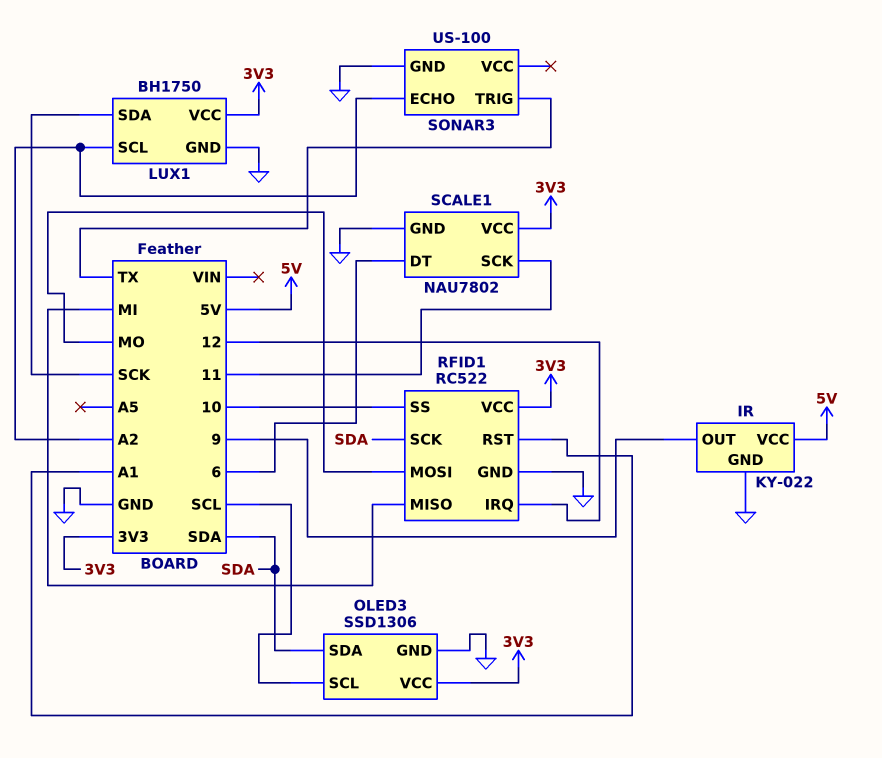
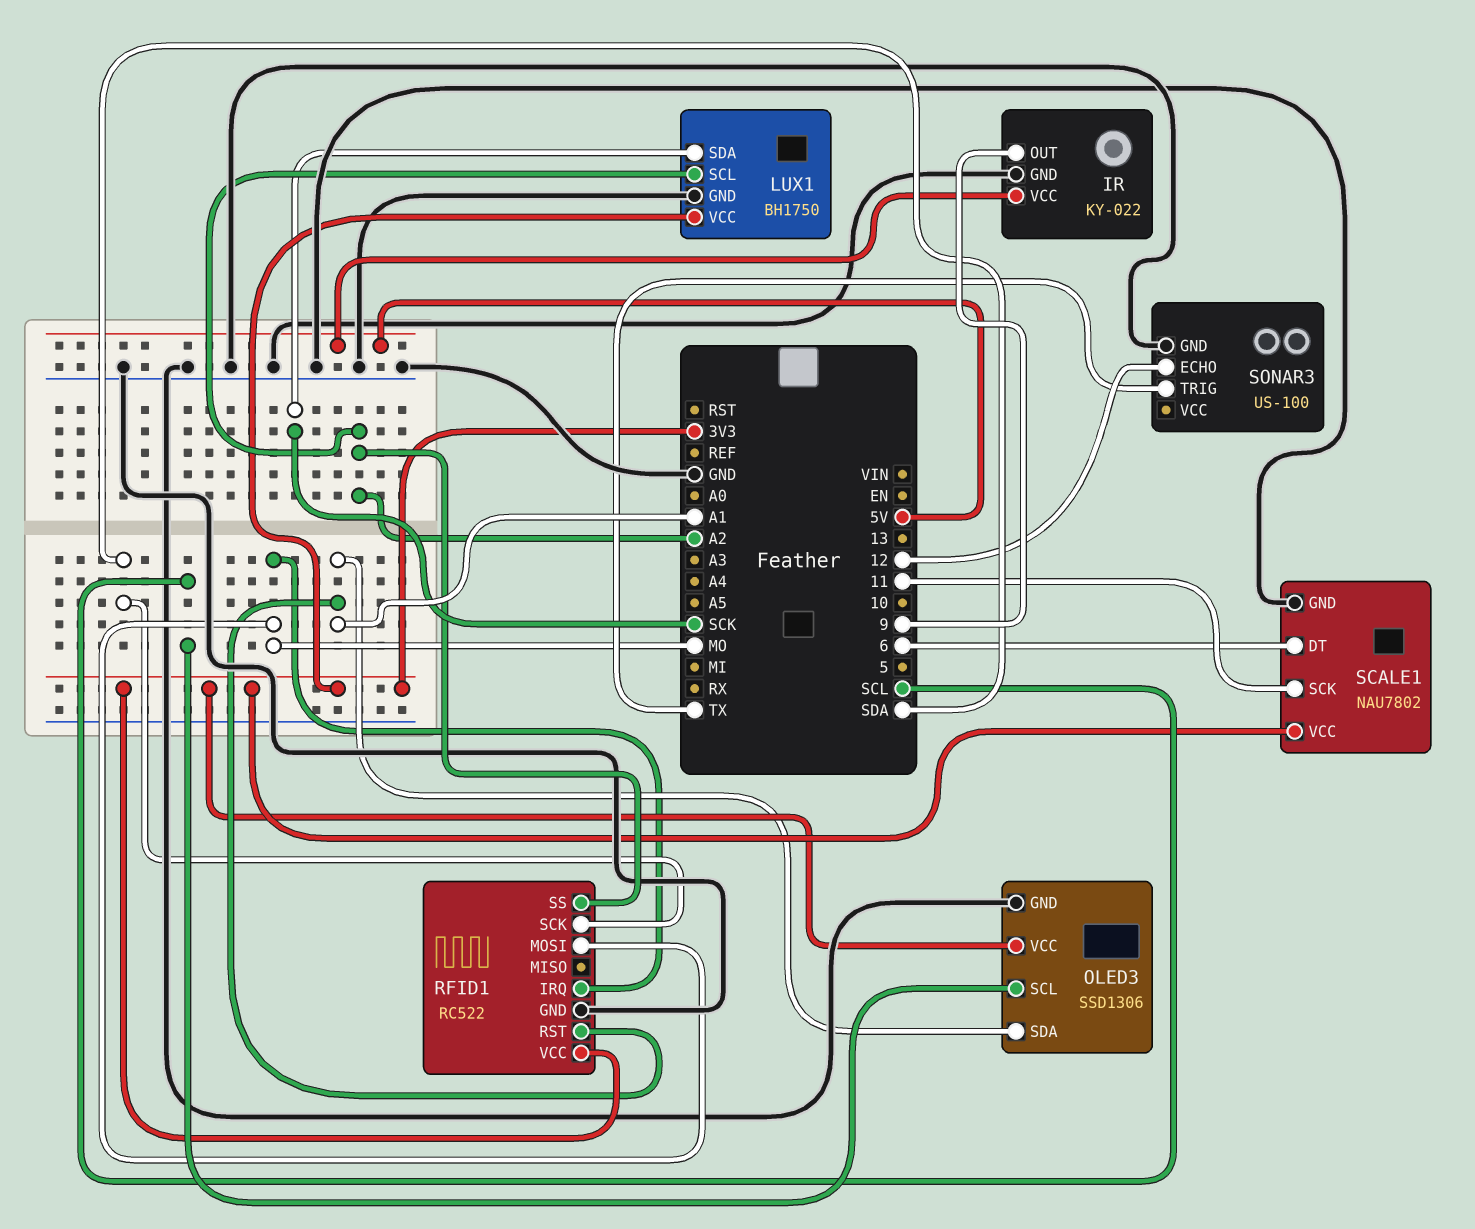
OLED3 pin SDA: SDA -> A1
RFID1 pin IRQ: 12 -> MO
RFID1 pin MISO: MI -> none
RFID1 pin SS: 10 -> A2
SONAR3 pin ECHO: A2 -> 12

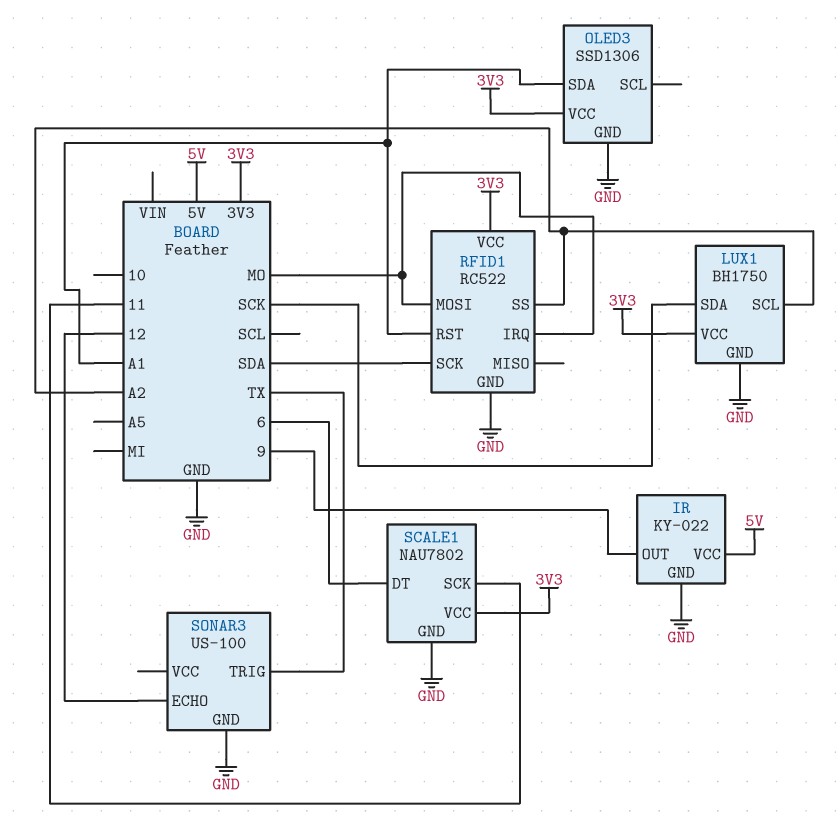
OLED3 pin SCL: SCL -> none

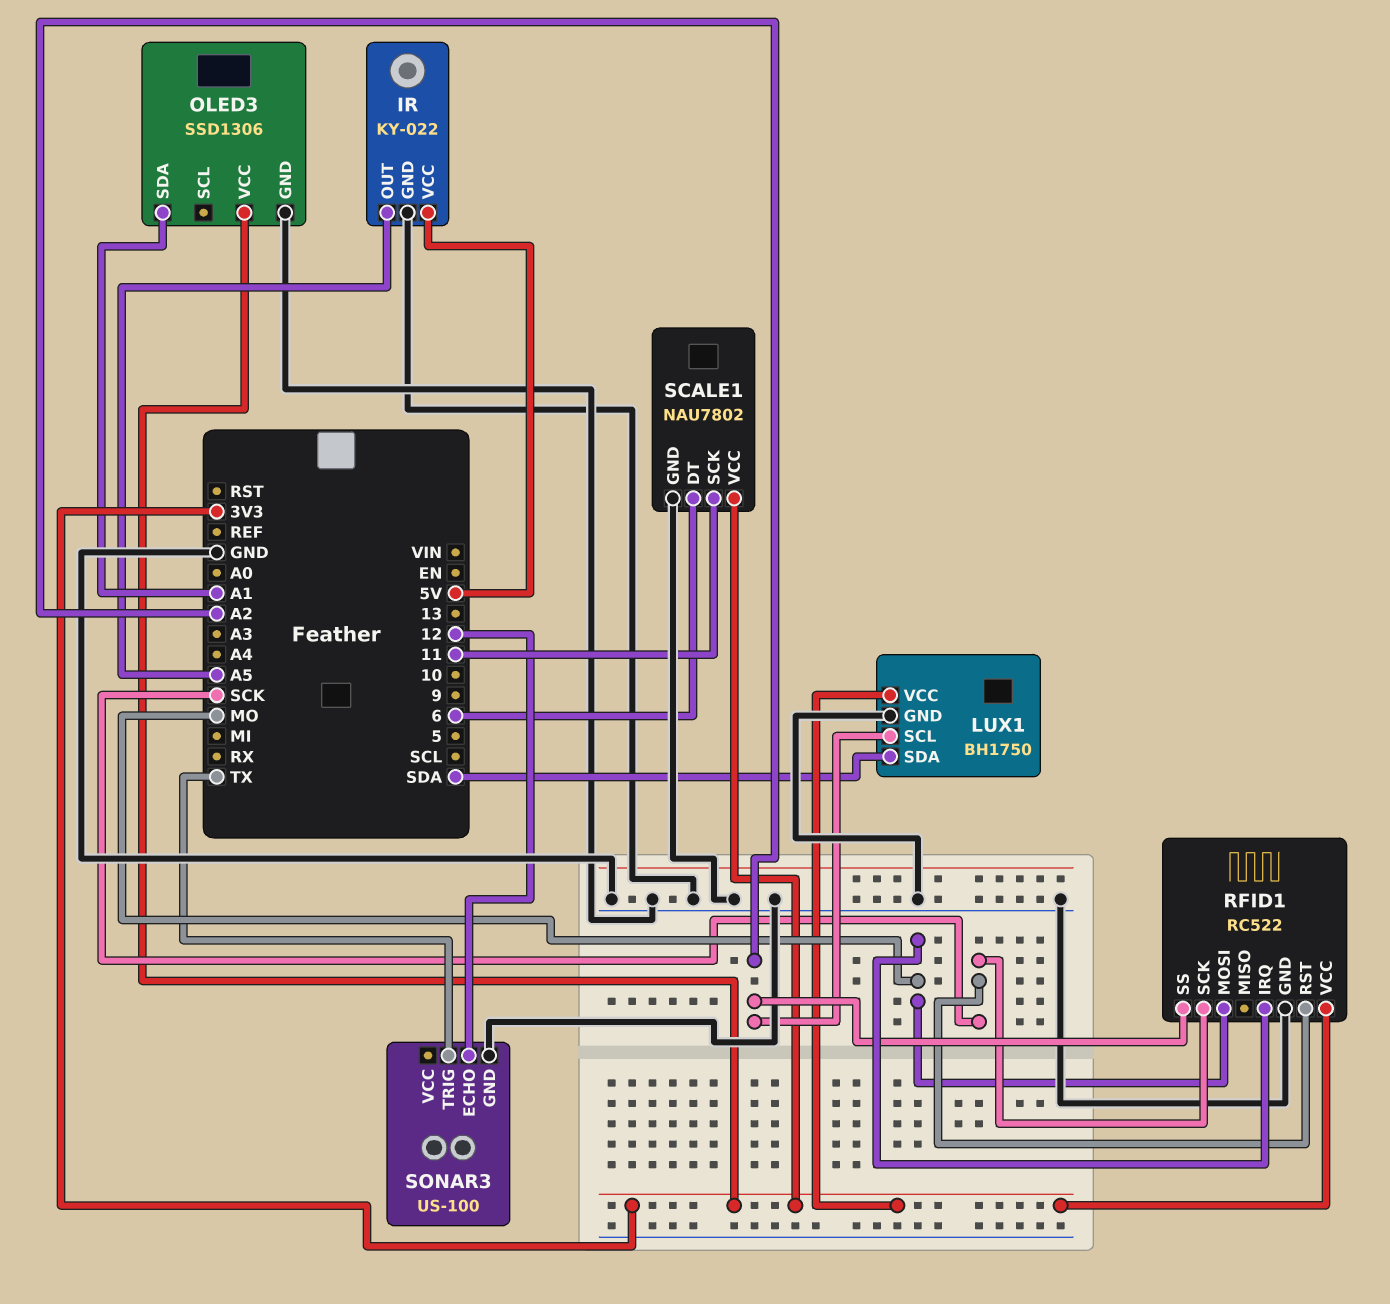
IR pin OUT: 9 -> A5
LUX1 pin SDA: SCK -> SDA
RFID1 pin RST: A1 -> SCK
RFID1 pin SCK: SDA -> SCK

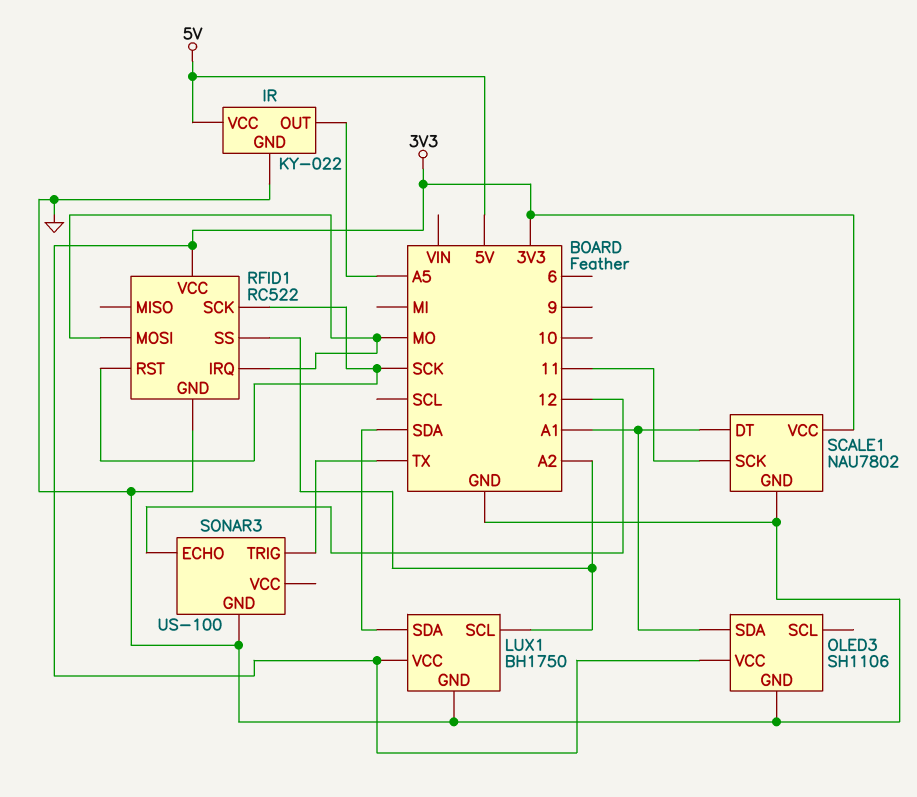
OLED3: SSD1306 -> SH1106
SCALE1 pin DT: 6 -> A1

